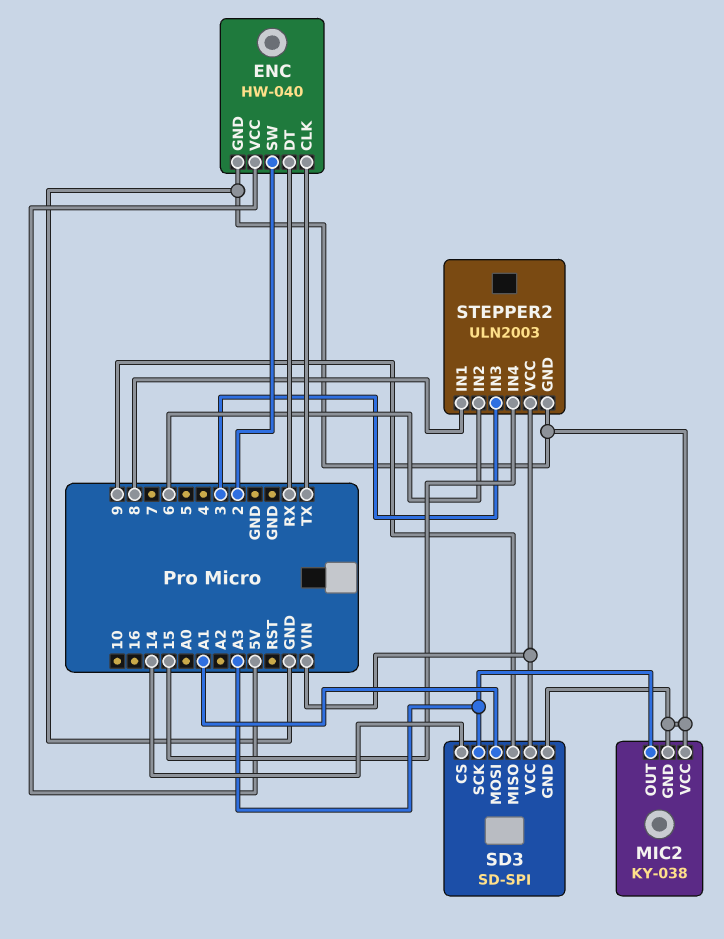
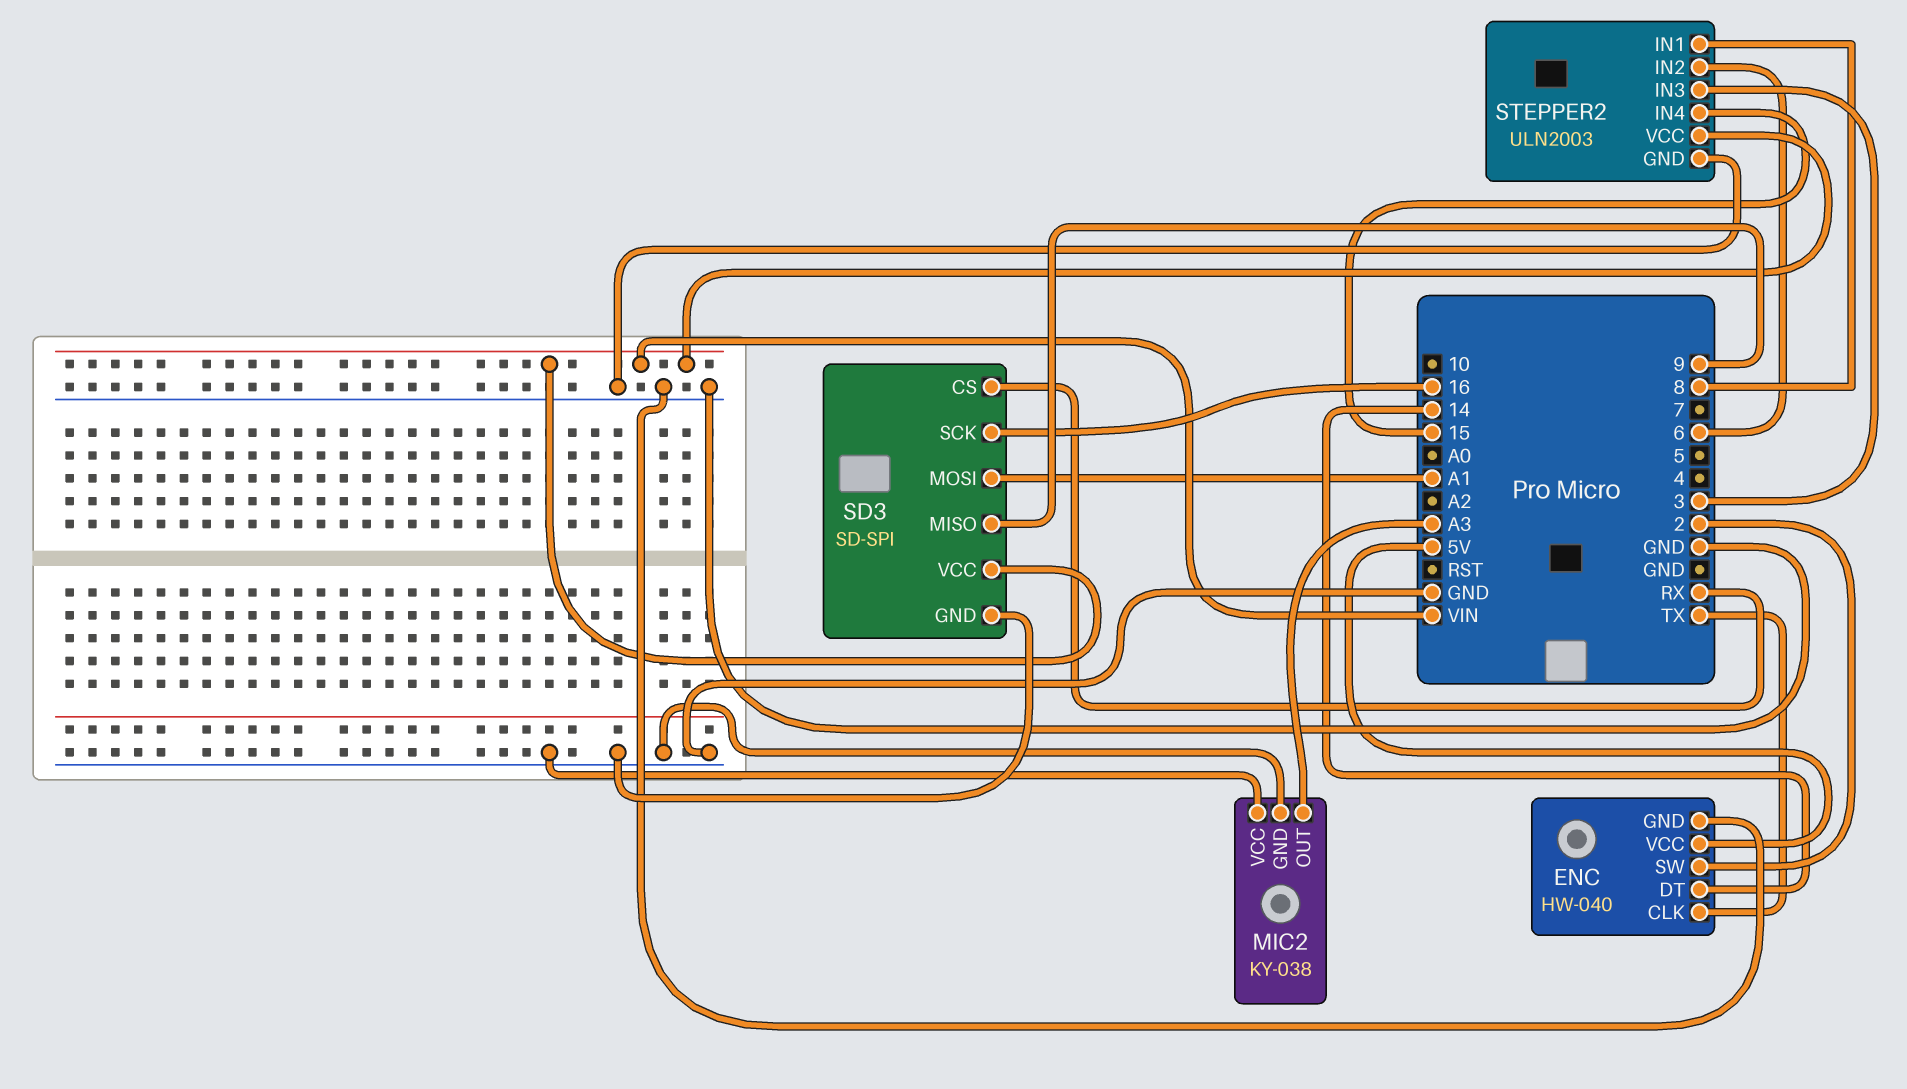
ENC pin DT: RX -> 14
SD3 pin CS: 14 -> RX
SD3 pin SCK: A3 -> 16

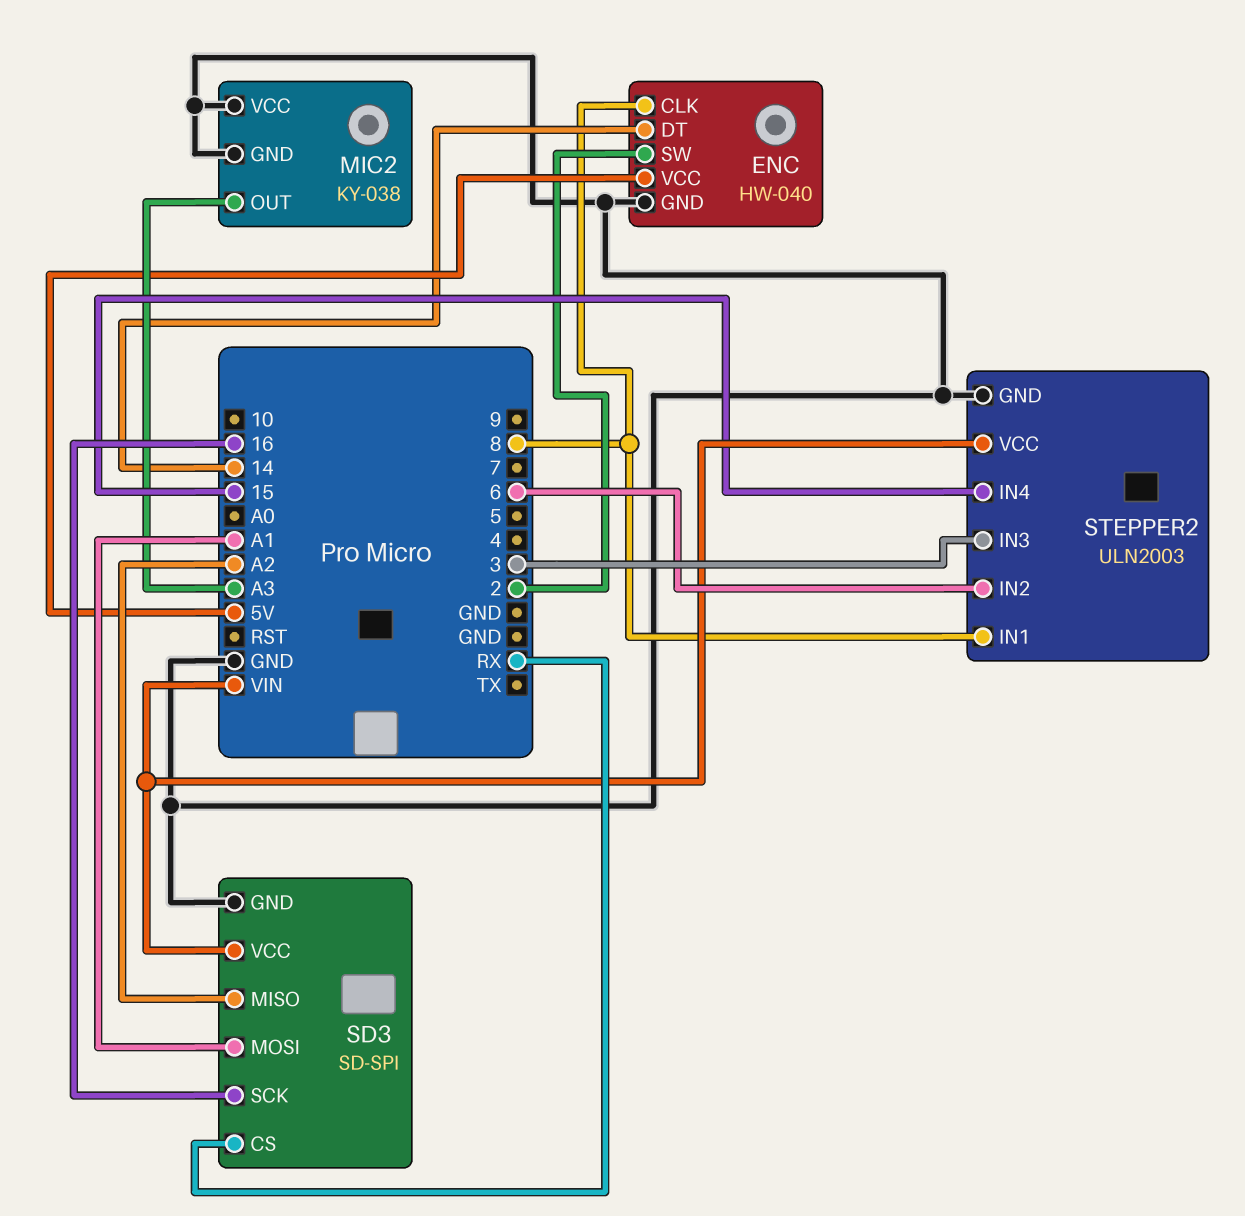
ENC pin CLK: TX -> 8
SD3 pin MISO: 9 -> A2

